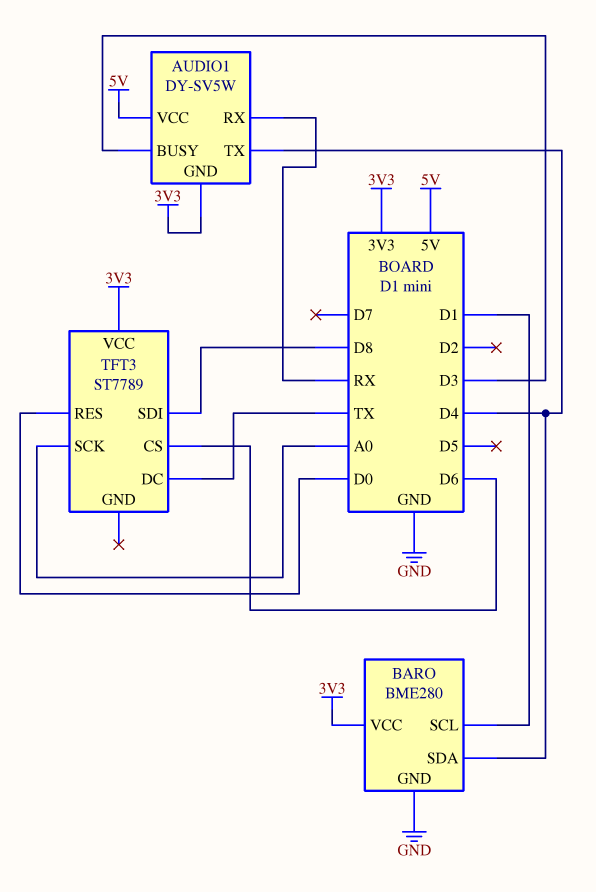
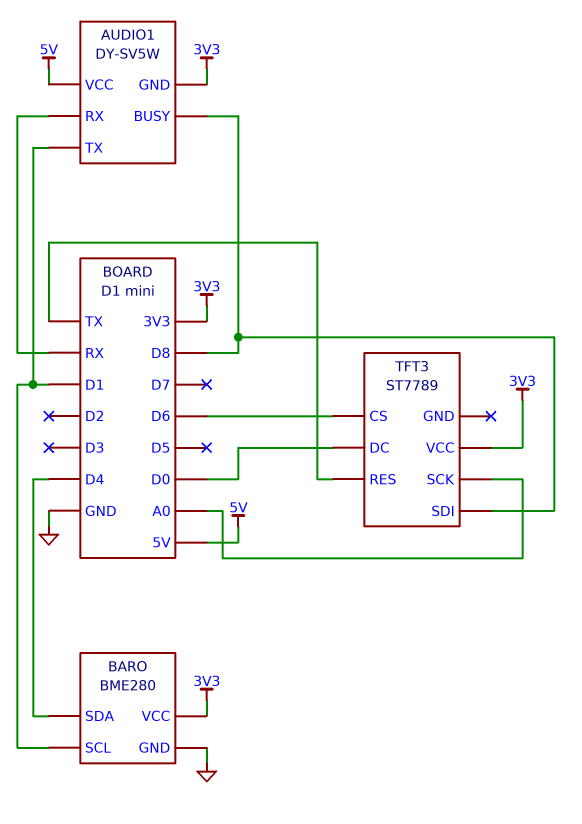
AUDIO1 pin BUSY: D3 -> D8
AUDIO1 pin TX: D4 -> D1
TFT3 pin DC: TX -> D0
TFT3 pin RES: D0 -> TX

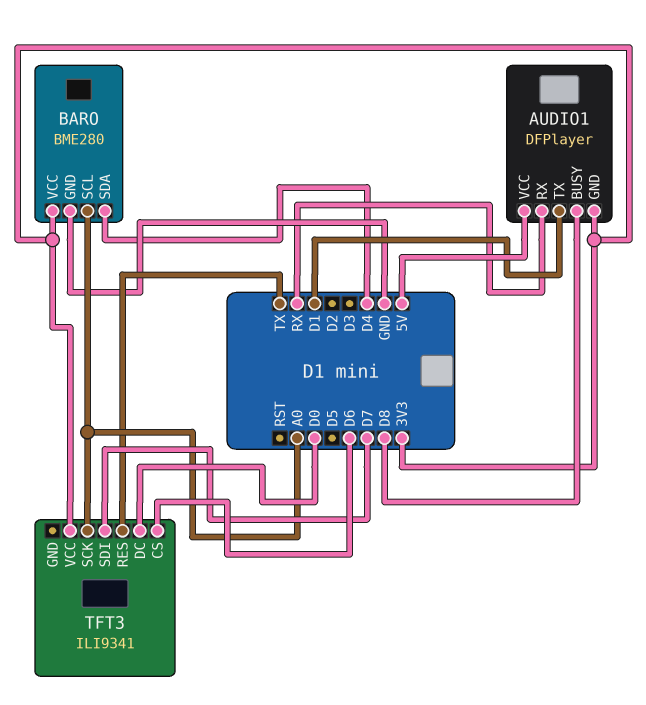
AUDIO1: DY-SV5W -> DFPlayer
BARO pin SCL: D1 -> A0
TFT3: ST7789 -> ILI9341
TFT3 pin SDI: D8 -> D7

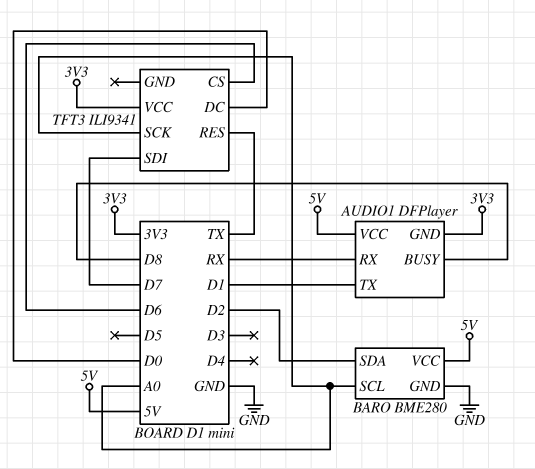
BARO pin SDA: D4 -> D2
BARO pin VCC: 3V3 -> 5V

